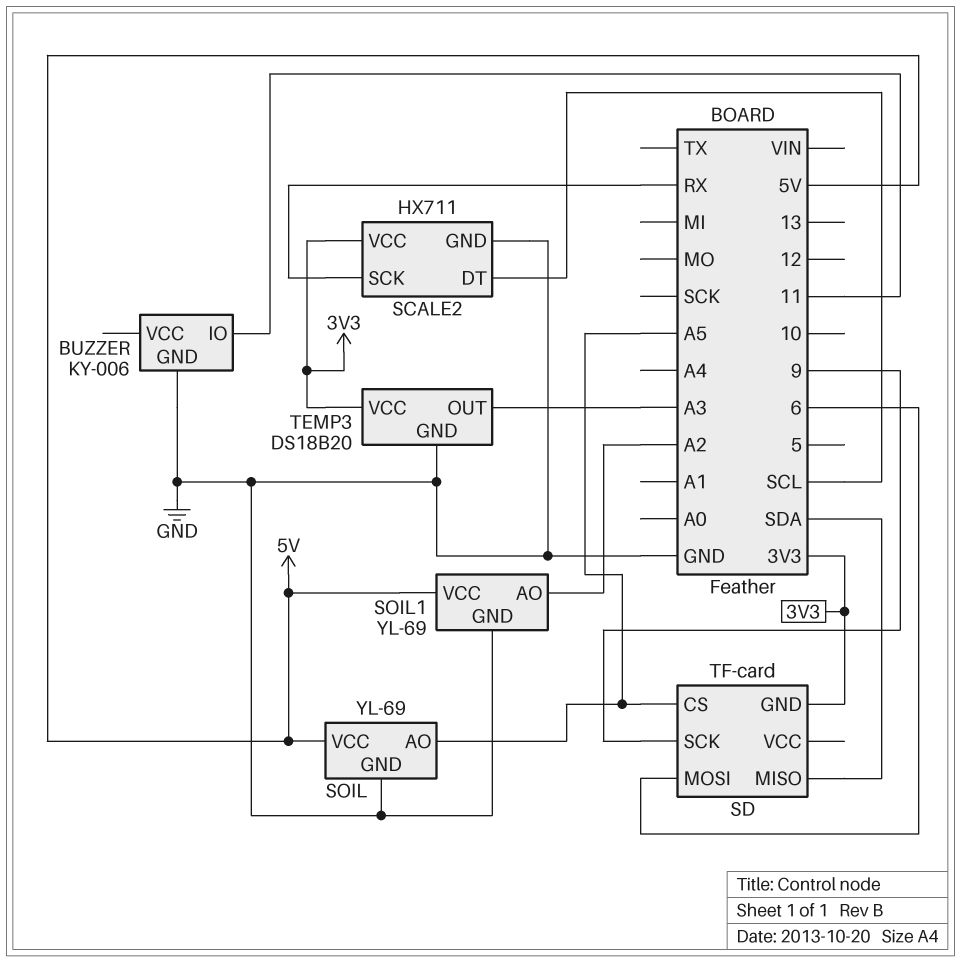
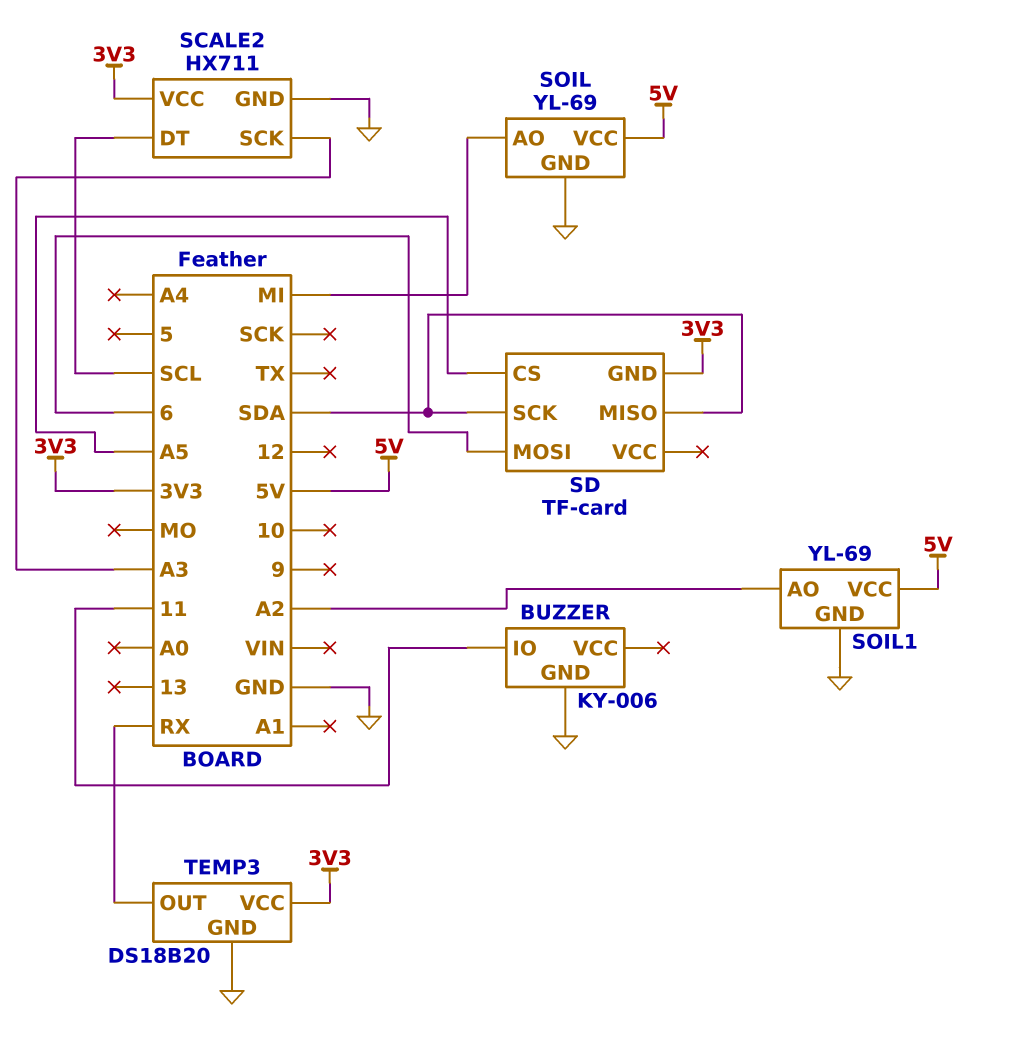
SCALE2 pin SCK: RX -> A3
SD pin SCK: 9 -> SDA
SOIL pin AO: A5 -> MI
TEMP3 pin OUT: A3 -> RX

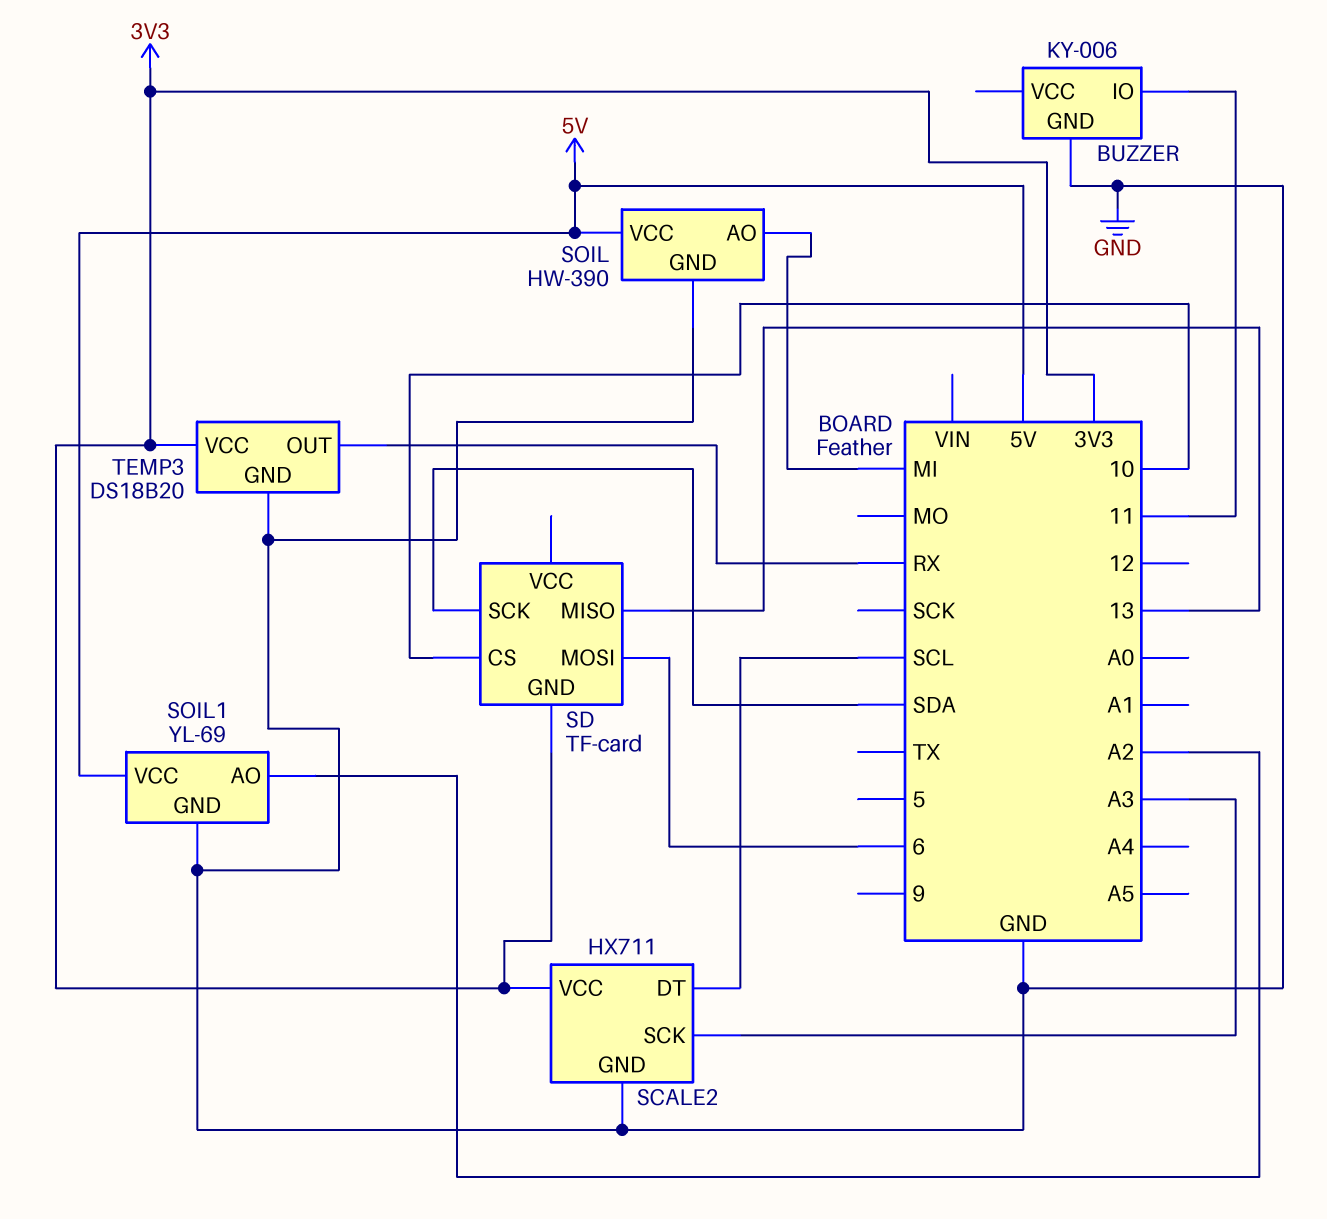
SD pin CS: A5 -> 10
SD pin MISO: SDA -> 13
SOIL: YL-69 -> HW-390

